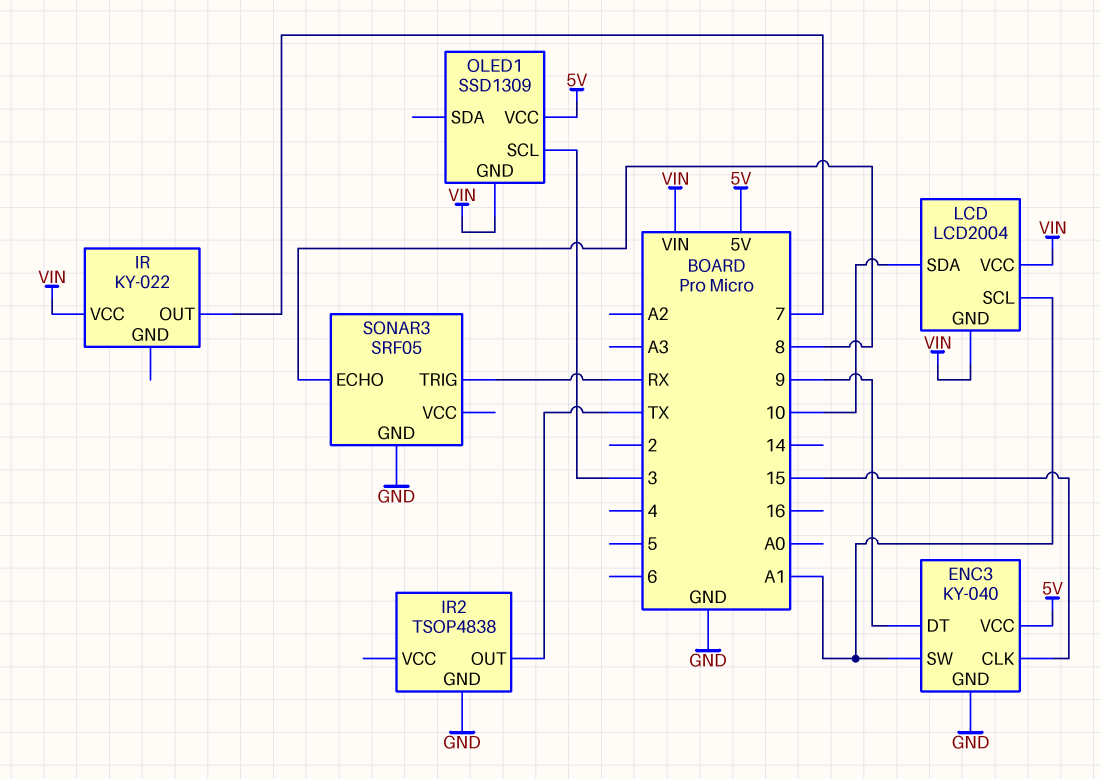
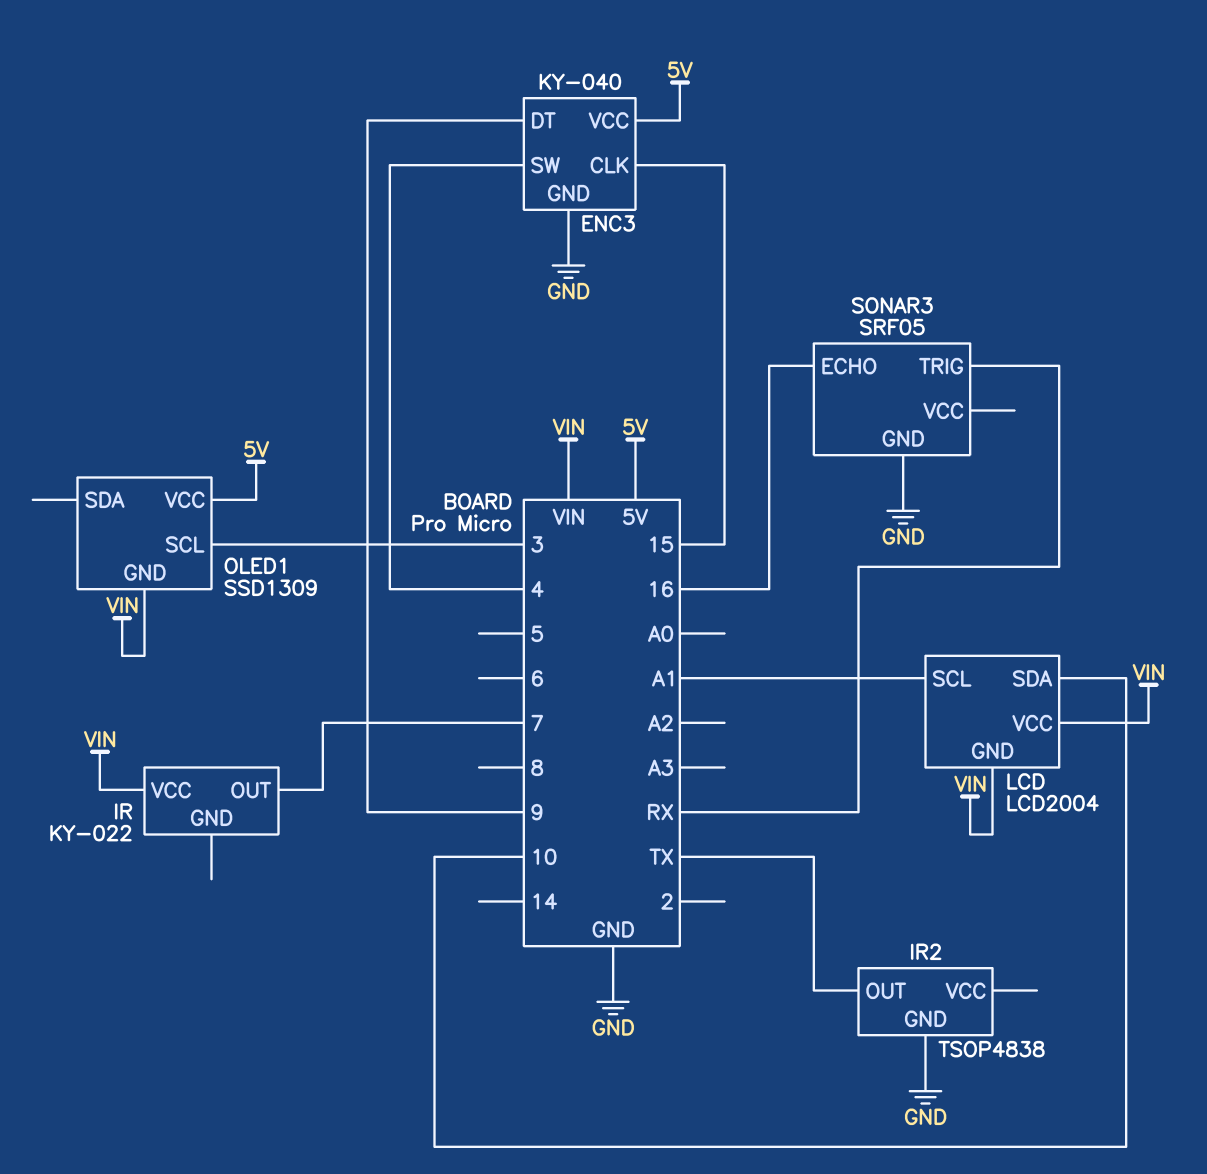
ENC3 pin SW: A1 -> 4
SONAR3 pin ECHO: 8 -> 16

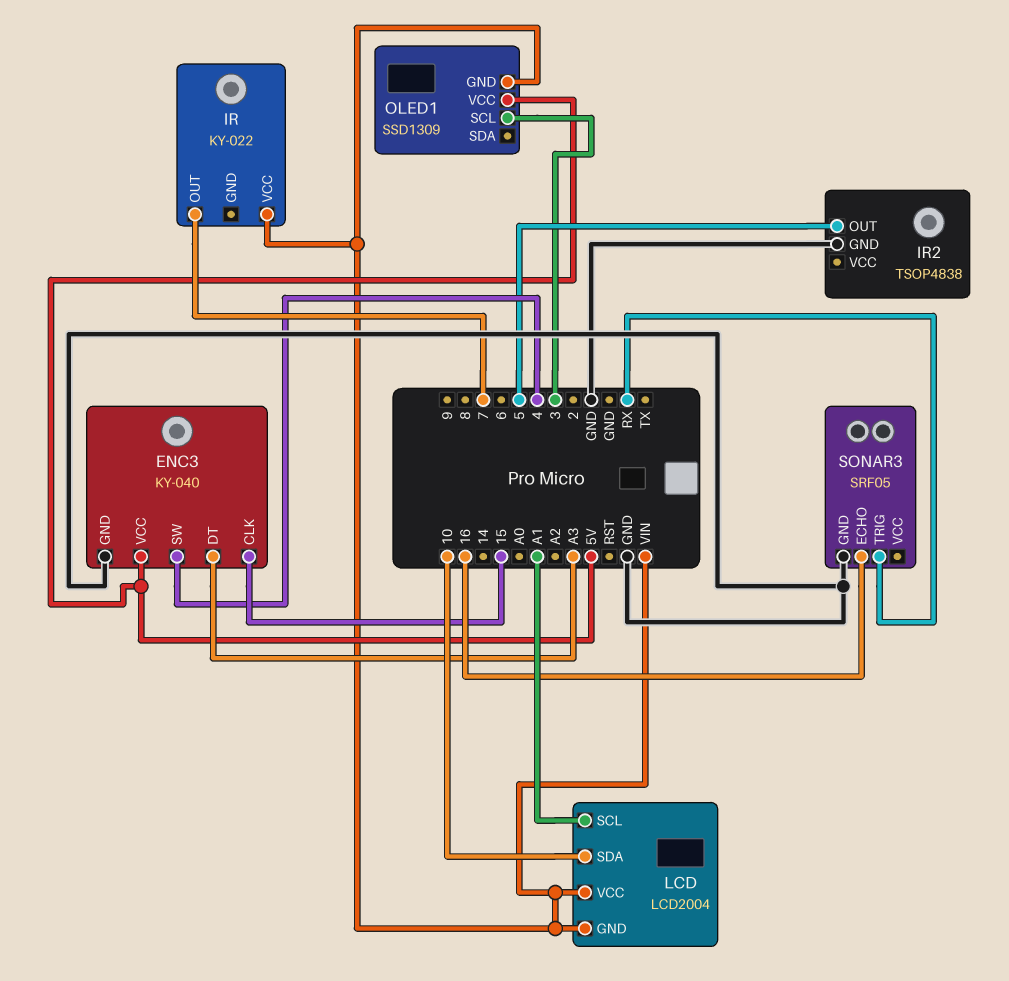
ENC3 pin DT: 9 -> A3
IR2 pin OUT: TX -> 5

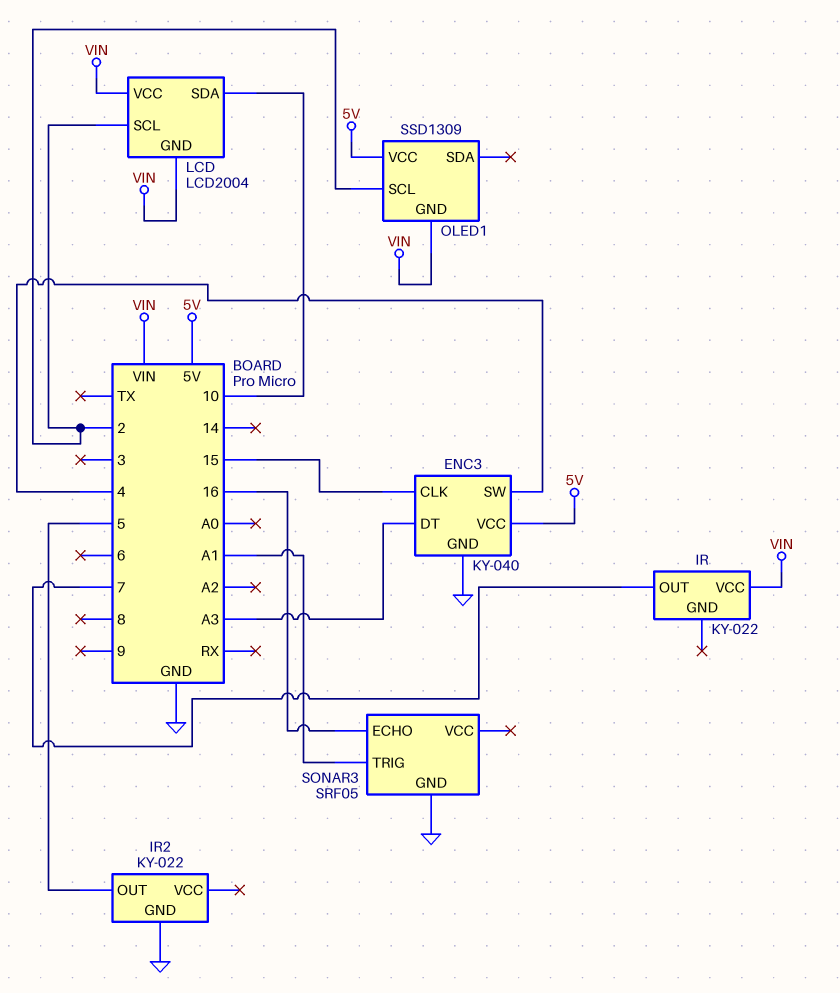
IR2: TSOP4838 -> KY-022
LCD pin SCL: A1 -> 2
OLED1 pin SCL: 3 -> 2
SONAR3 pin TRIG: RX -> A1

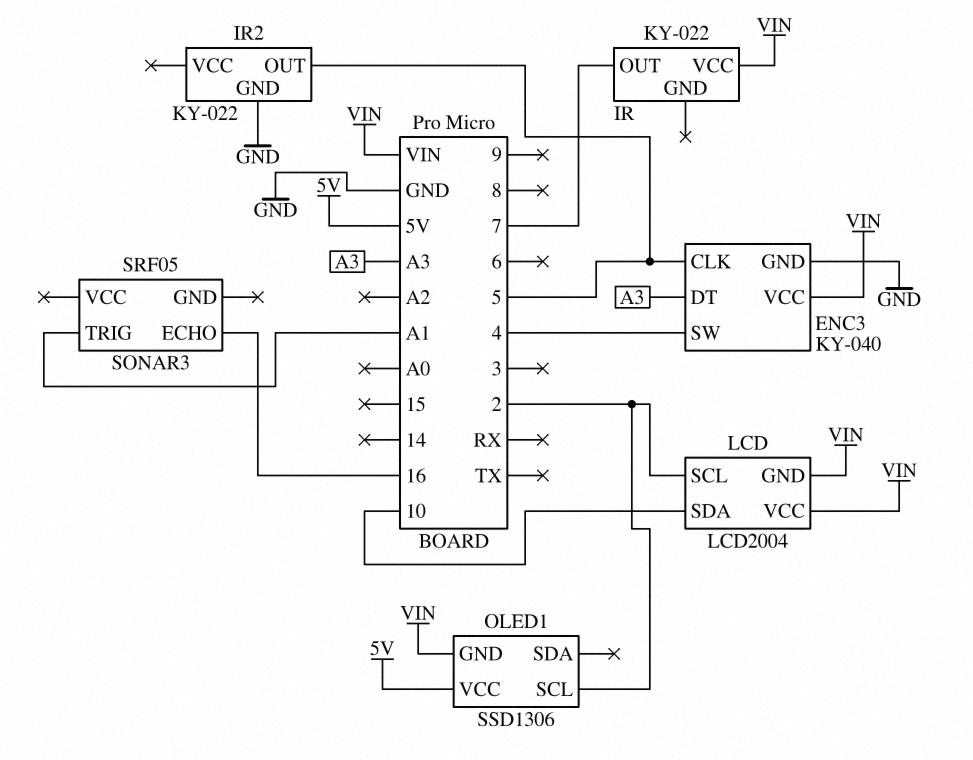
ENC3 pin CLK: 15 -> 5
ENC3 pin VCC: 5V -> VIN
OLED1: SSD1309 -> SSD1306
SONAR3 pin GND: GND -> none

